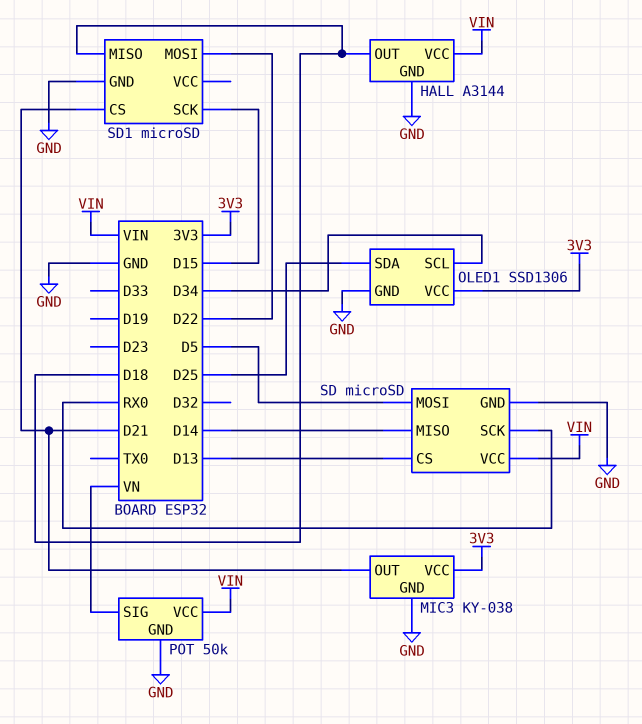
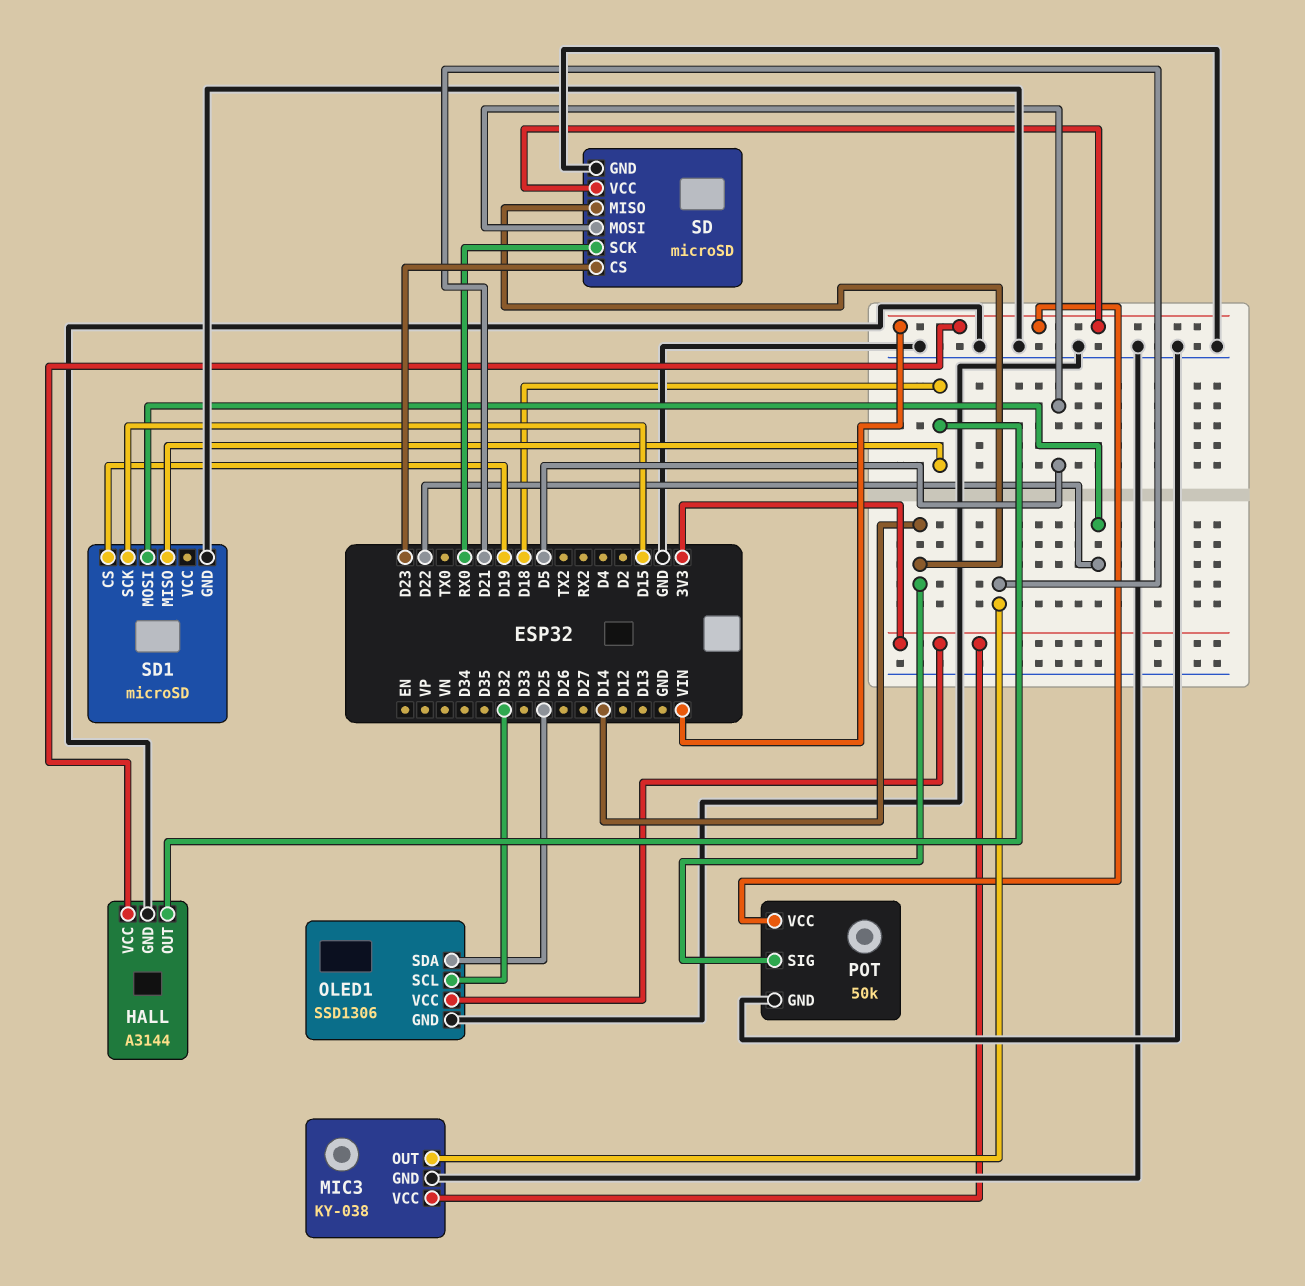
OLED1 pin SCL: D34 -> D32
POT pin SIG: VN -> D14
SD pin CS: D13 -> D23
SD1 pin CS: D21 -> D19

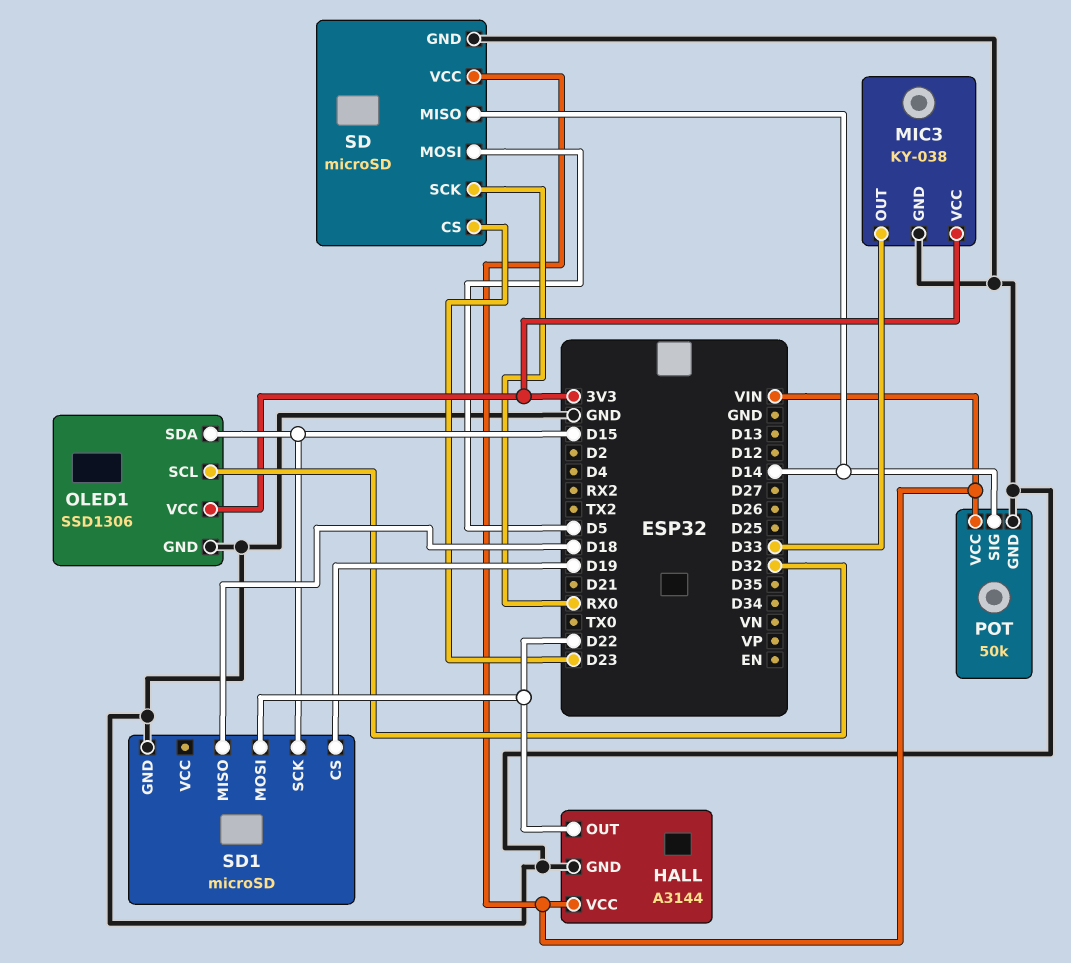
HALL pin OUT: D18 -> D22
MIC3 pin OUT: D21 -> D33
OLED1 pin SDA: D25 -> D15

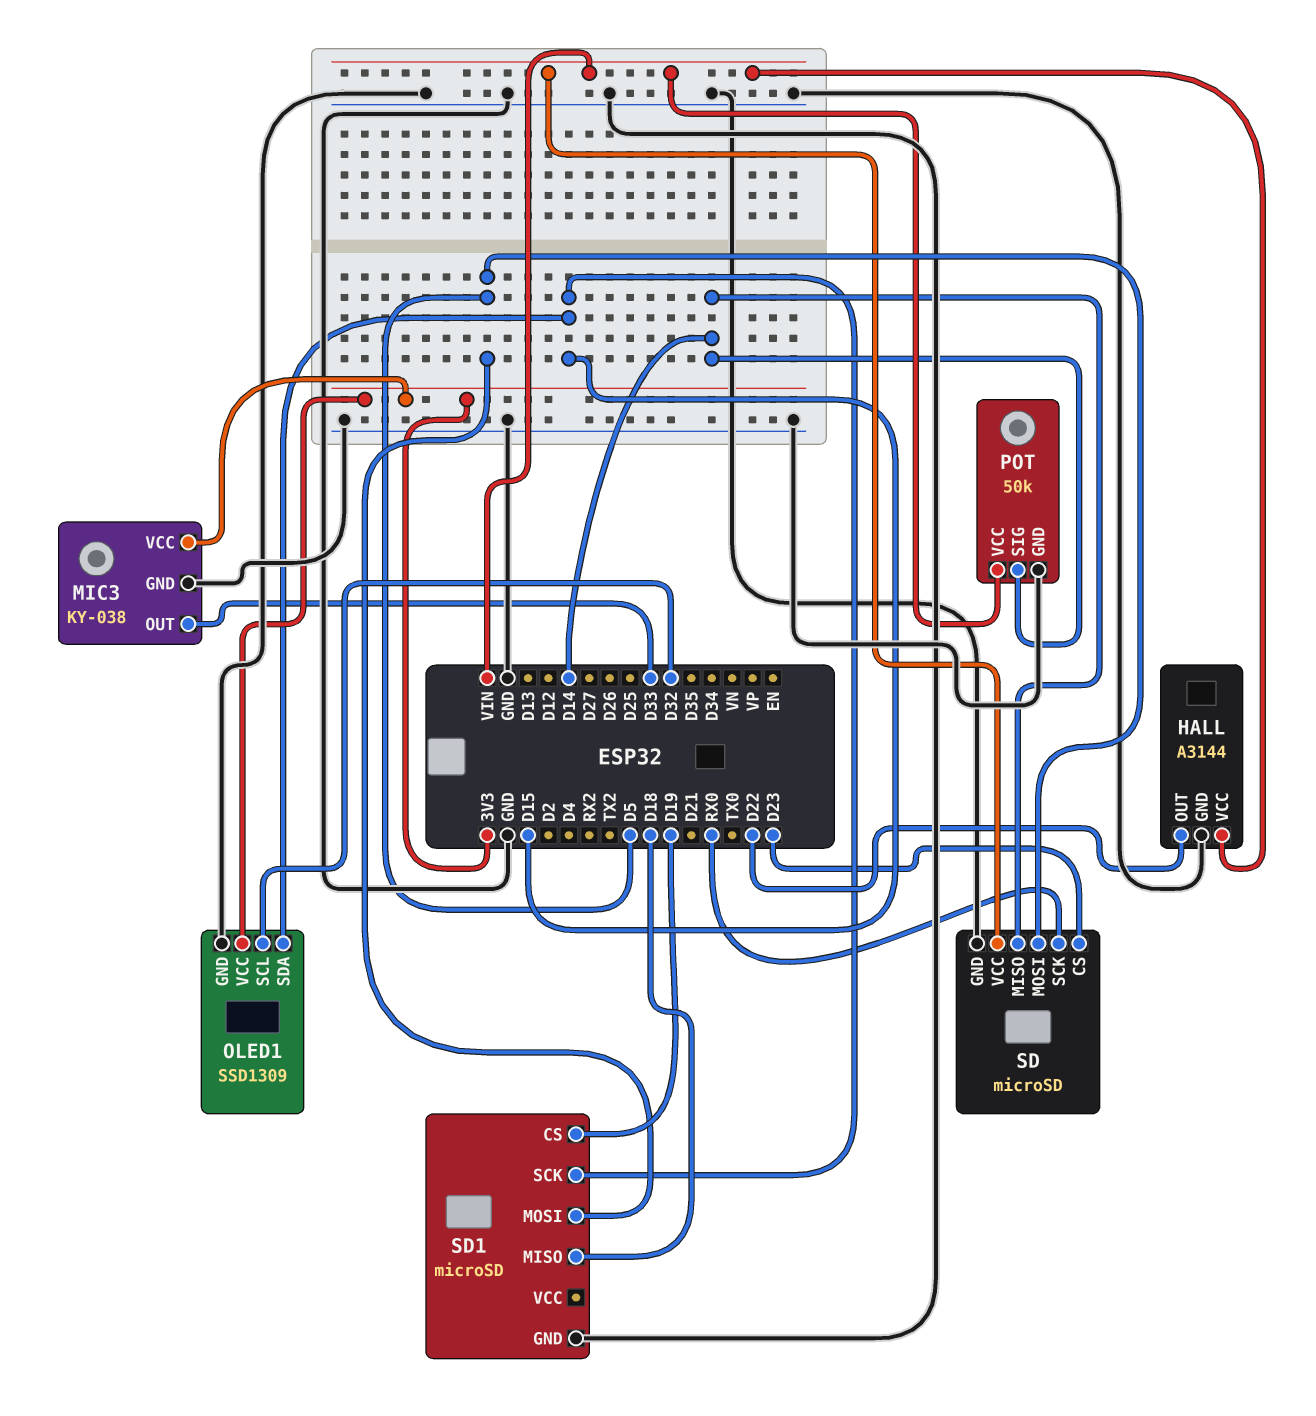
OLED1: SSD1306 -> SSD1309
SD1 pin MOSI: D22 -> D5

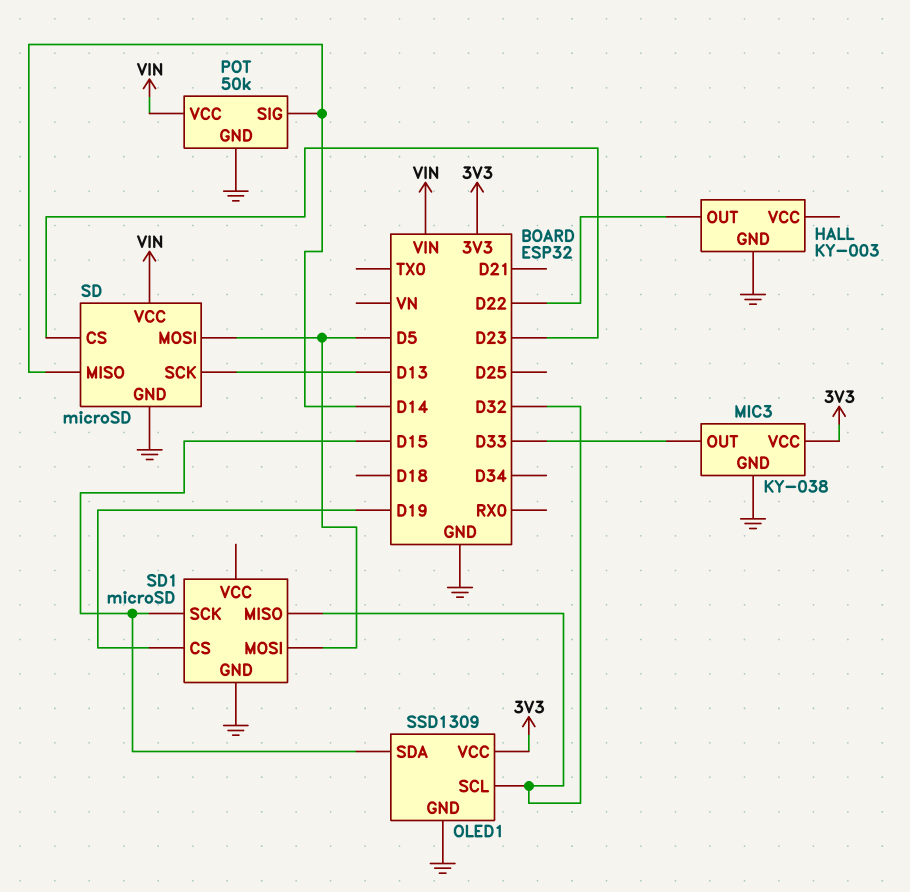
HALL: A3144 -> KY-003
HALL pin VCC: VIN -> none
SD pin SCK: RX0 -> D13
SD1 pin MISO: D18 -> D32

